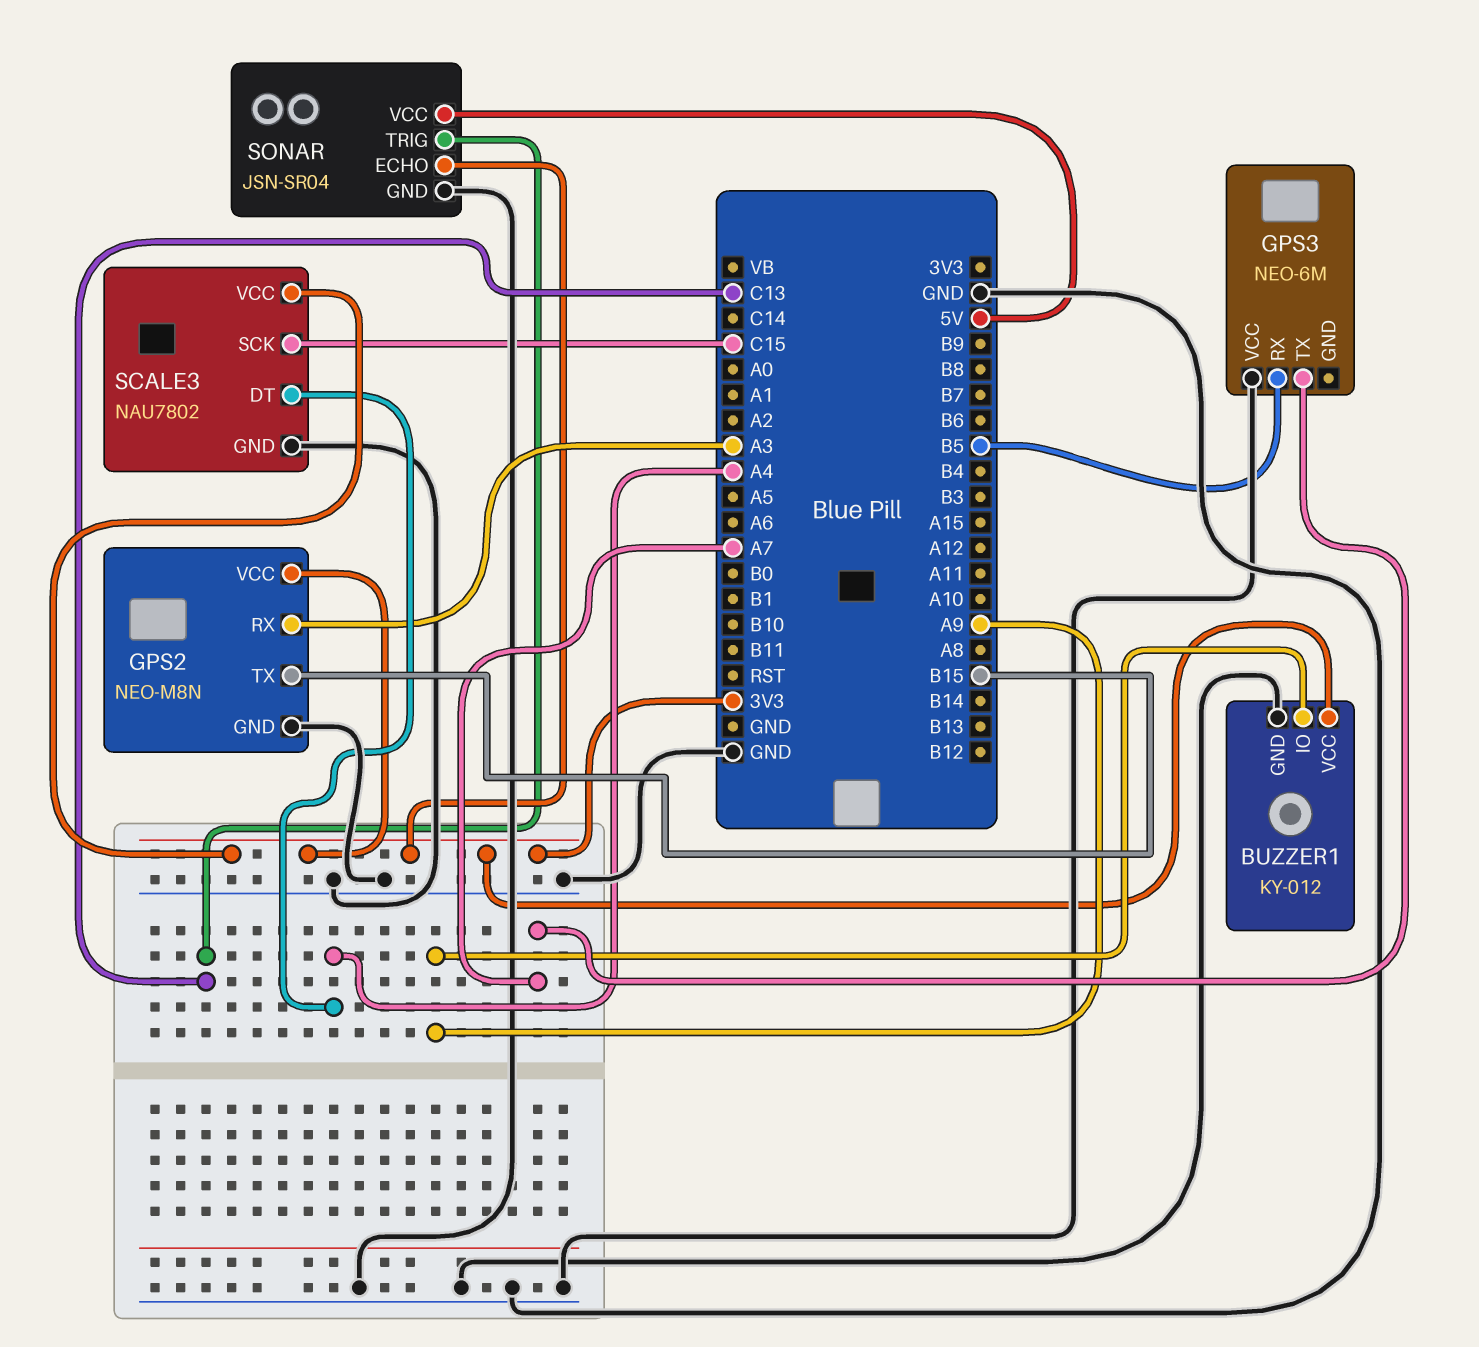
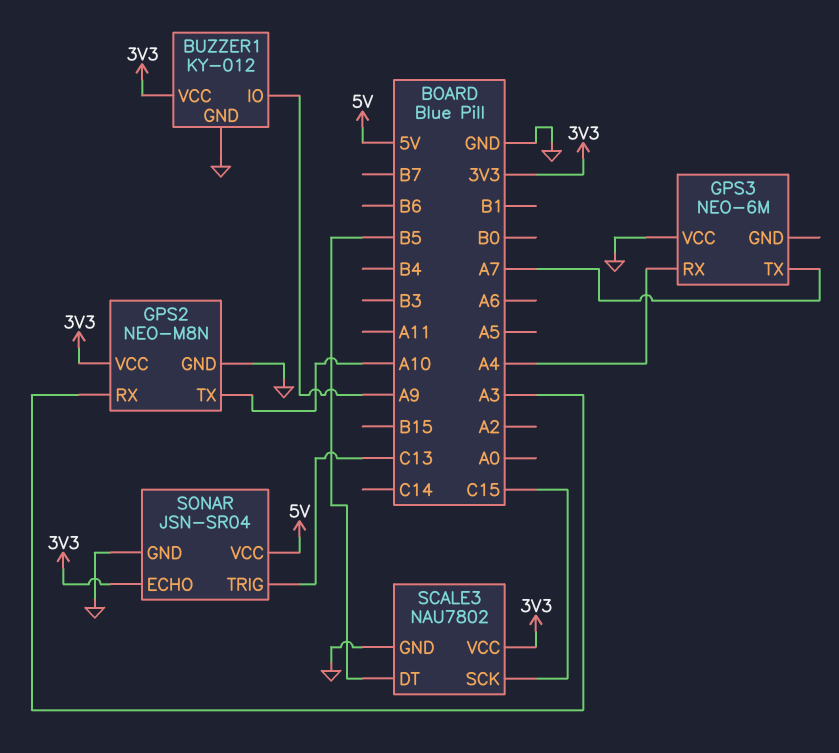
GPS2 pin TX: B15 -> A10
GPS3 pin RX: B5 -> A4
SCALE3 pin DT: A4 -> B5

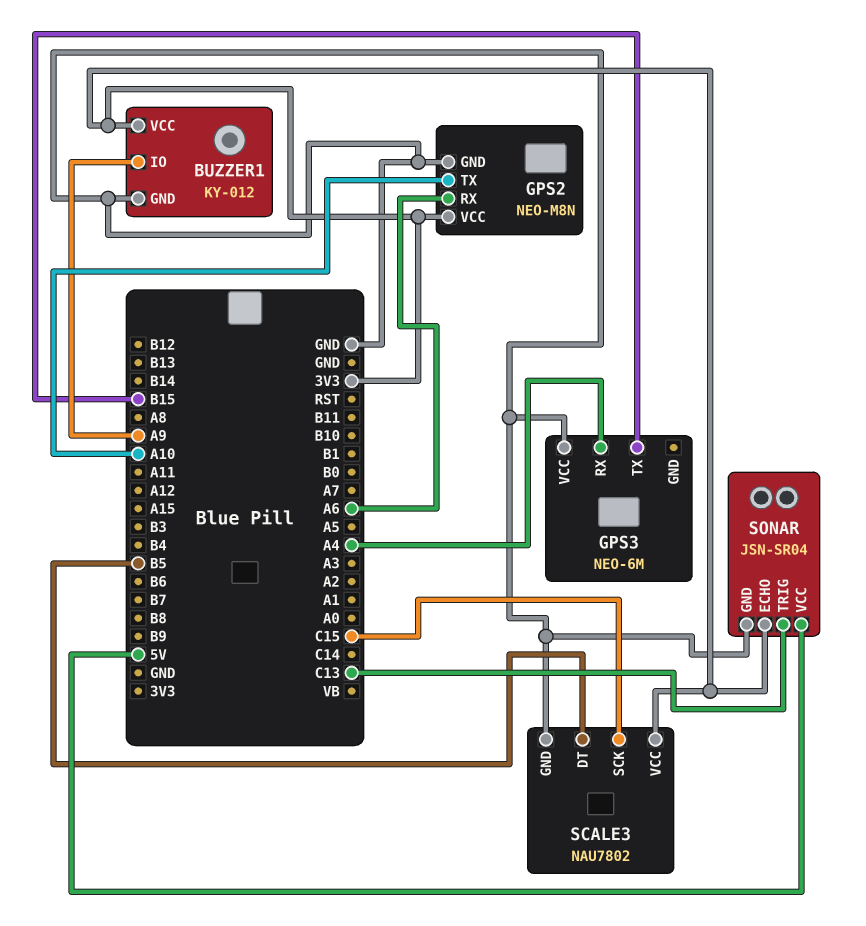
GPS2 pin RX: A3 -> A6
GPS3 pin TX: A7 -> B15

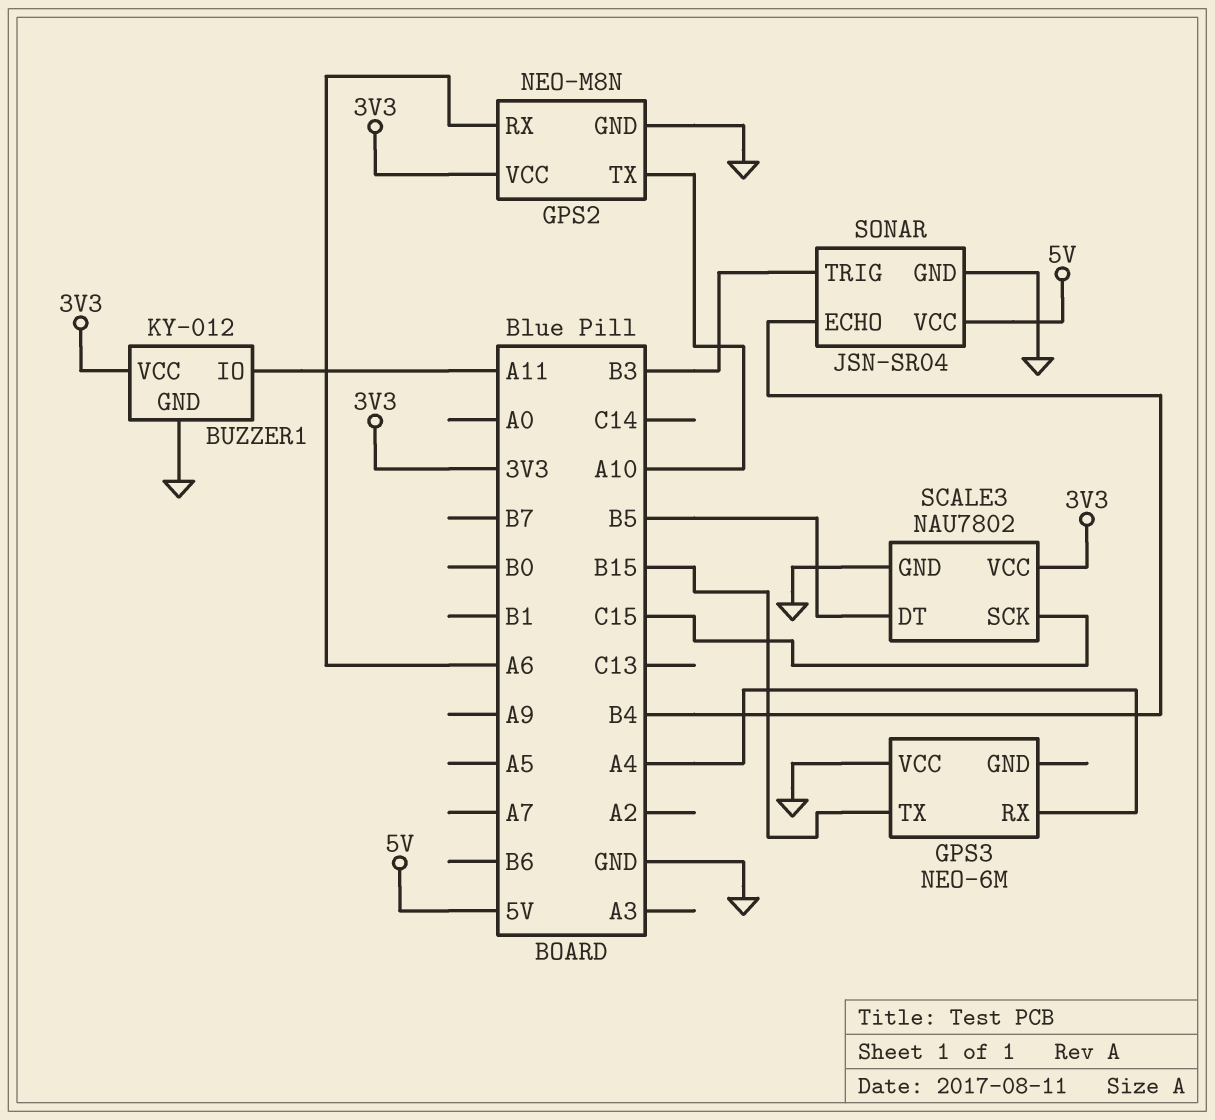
BUZZER1 pin IO: A9 -> A11
SONAR pin ECHO: 3V3 -> B4
SONAR pin TRIG: C13 -> B3

